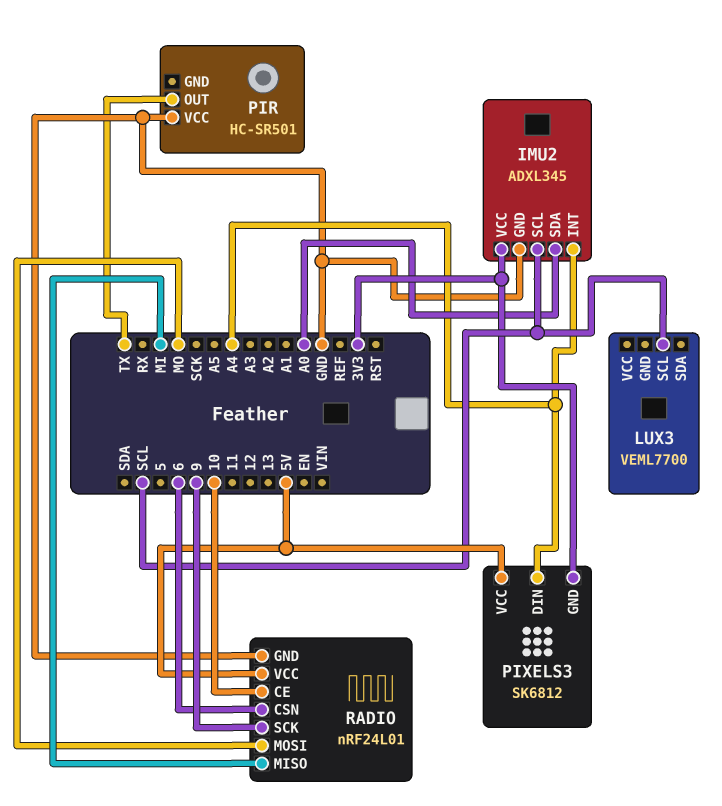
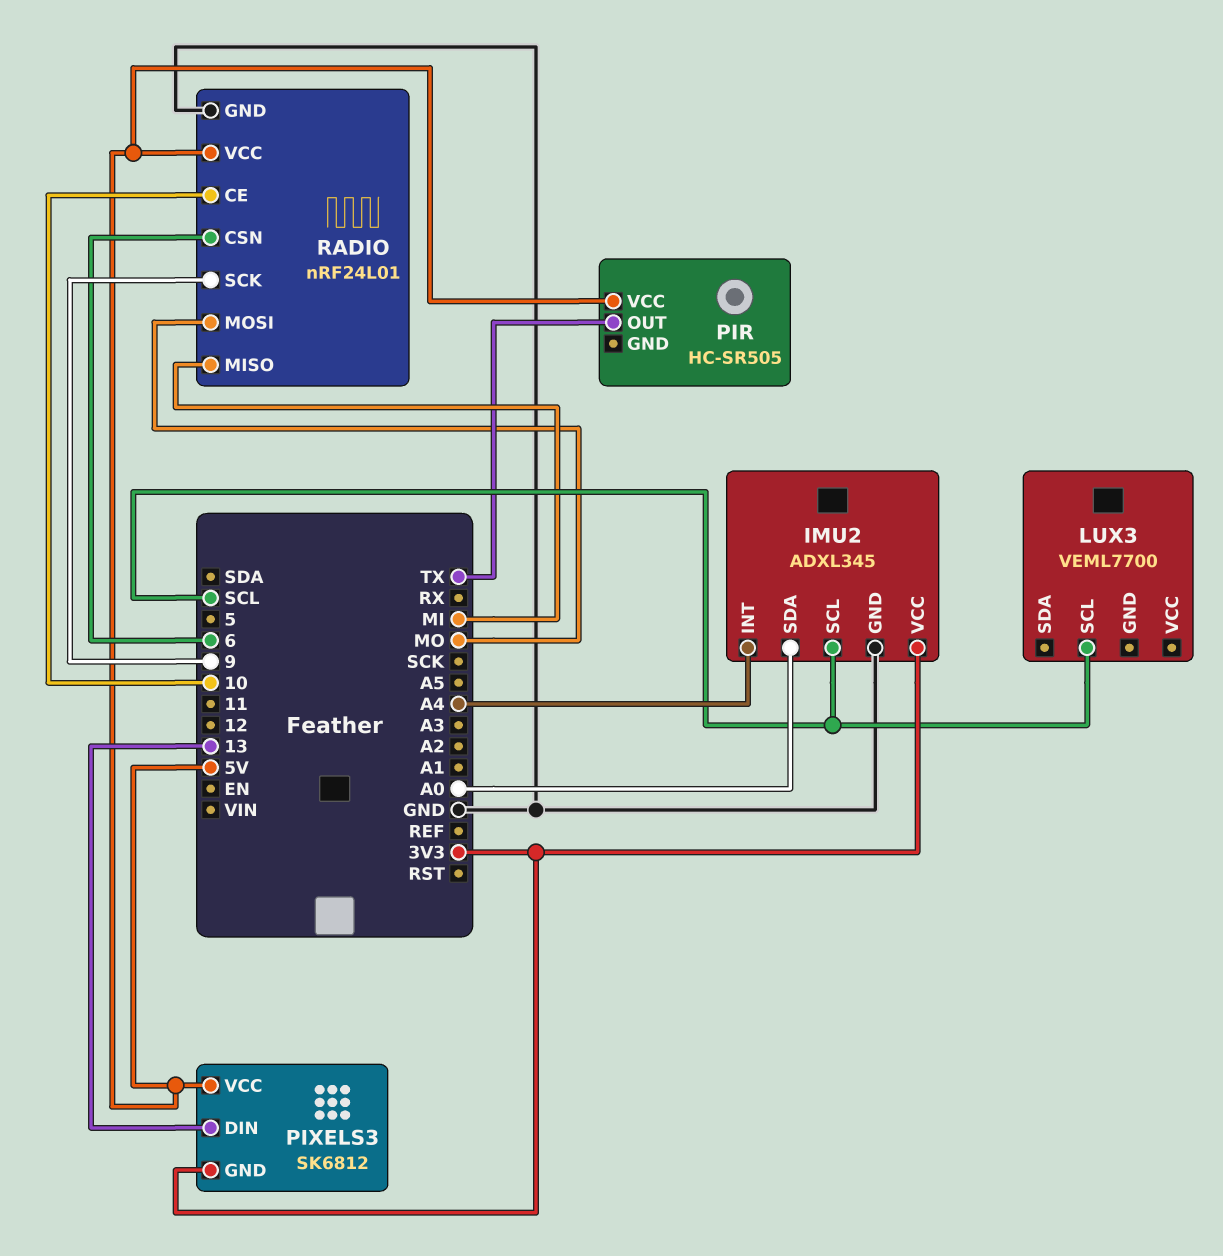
PIR: HC-SR501 -> HC-SR505
PIR pin VCC: GND -> 5V
PIXELS3 pin DIN: A4 -> 13

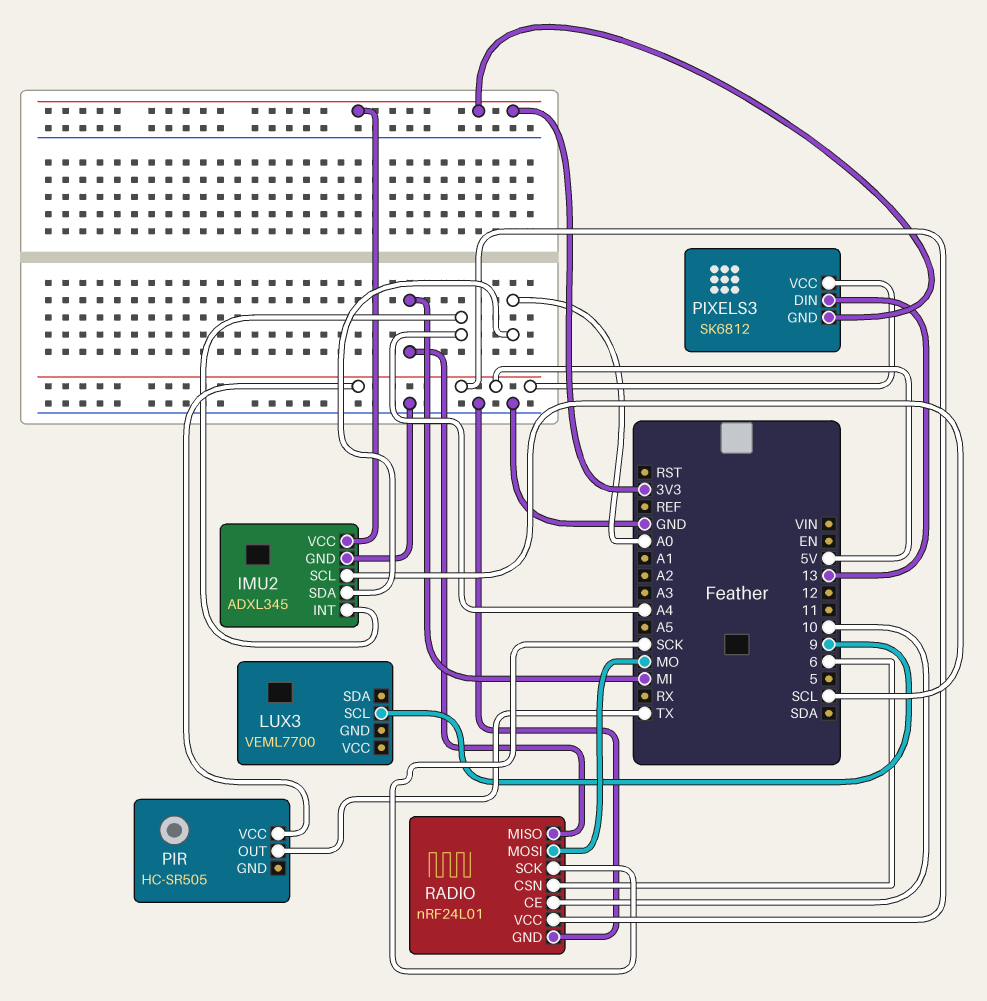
LUX3 pin SCL: SCL -> 9
RADIO pin SCK: 9 -> SCK

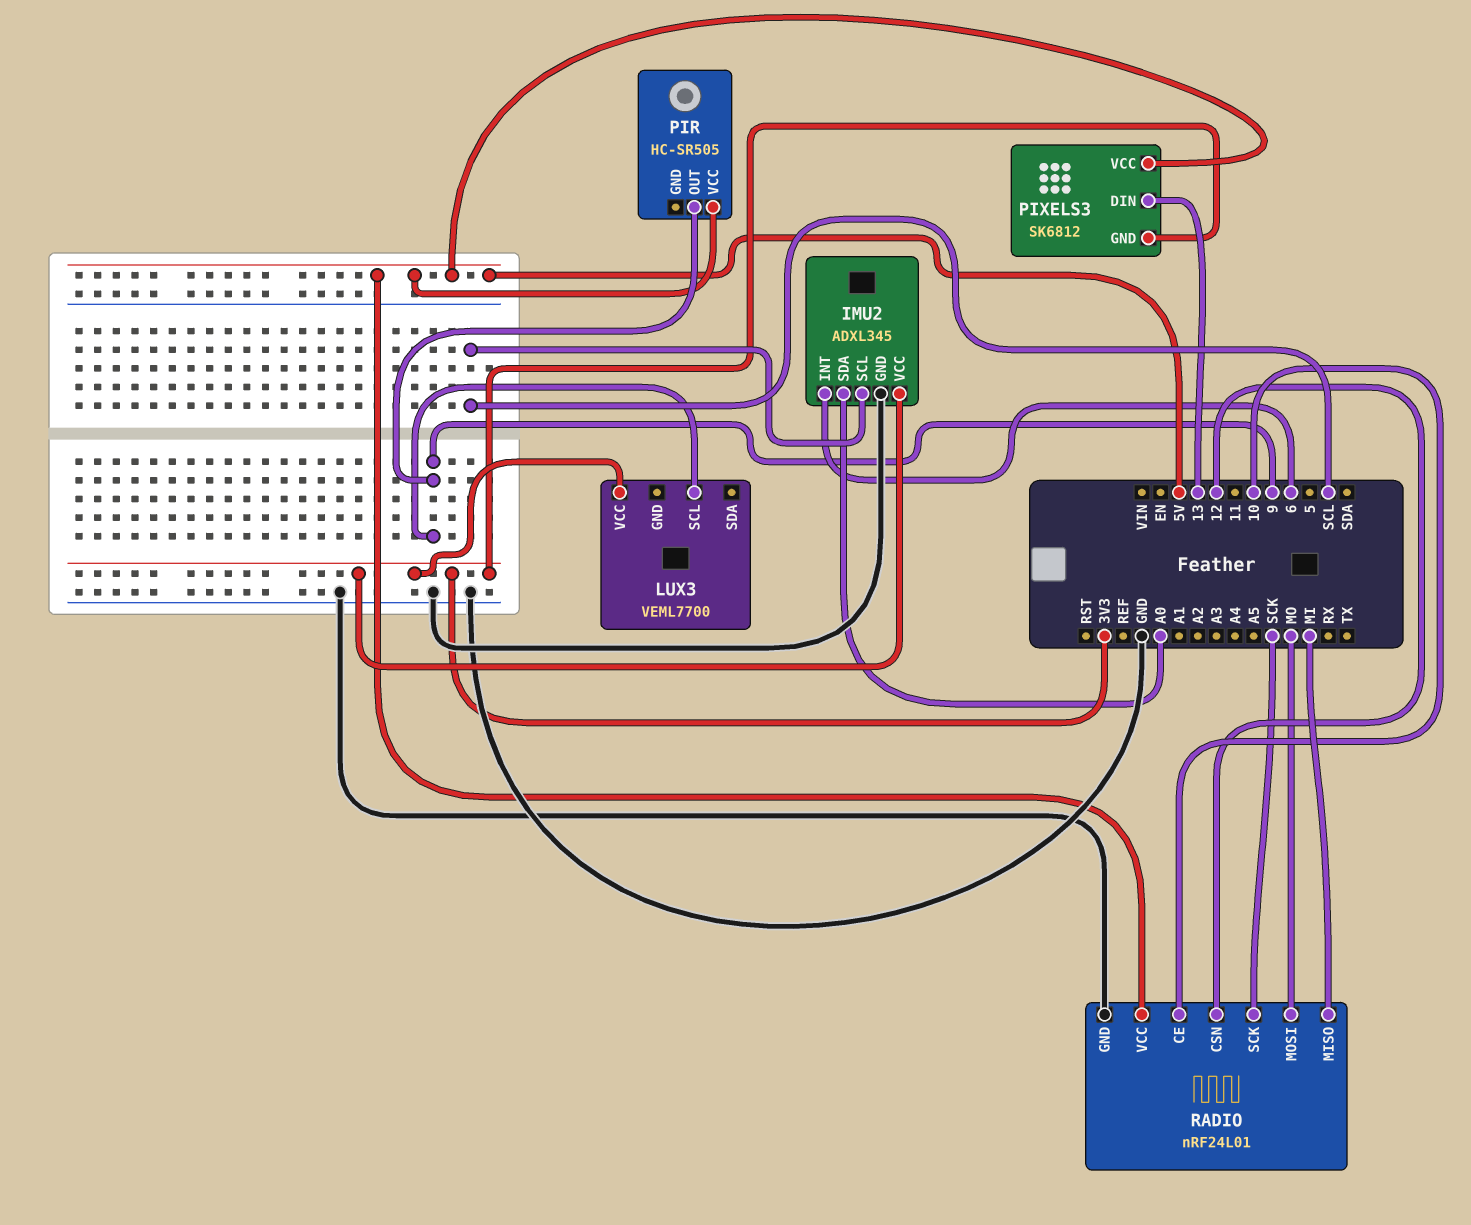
IMU2 pin INT: A4 -> 6
LUX3 pin VCC: none -> 3V3
PIR pin OUT: TX -> 9
RADIO pin CSN: 6 -> 12

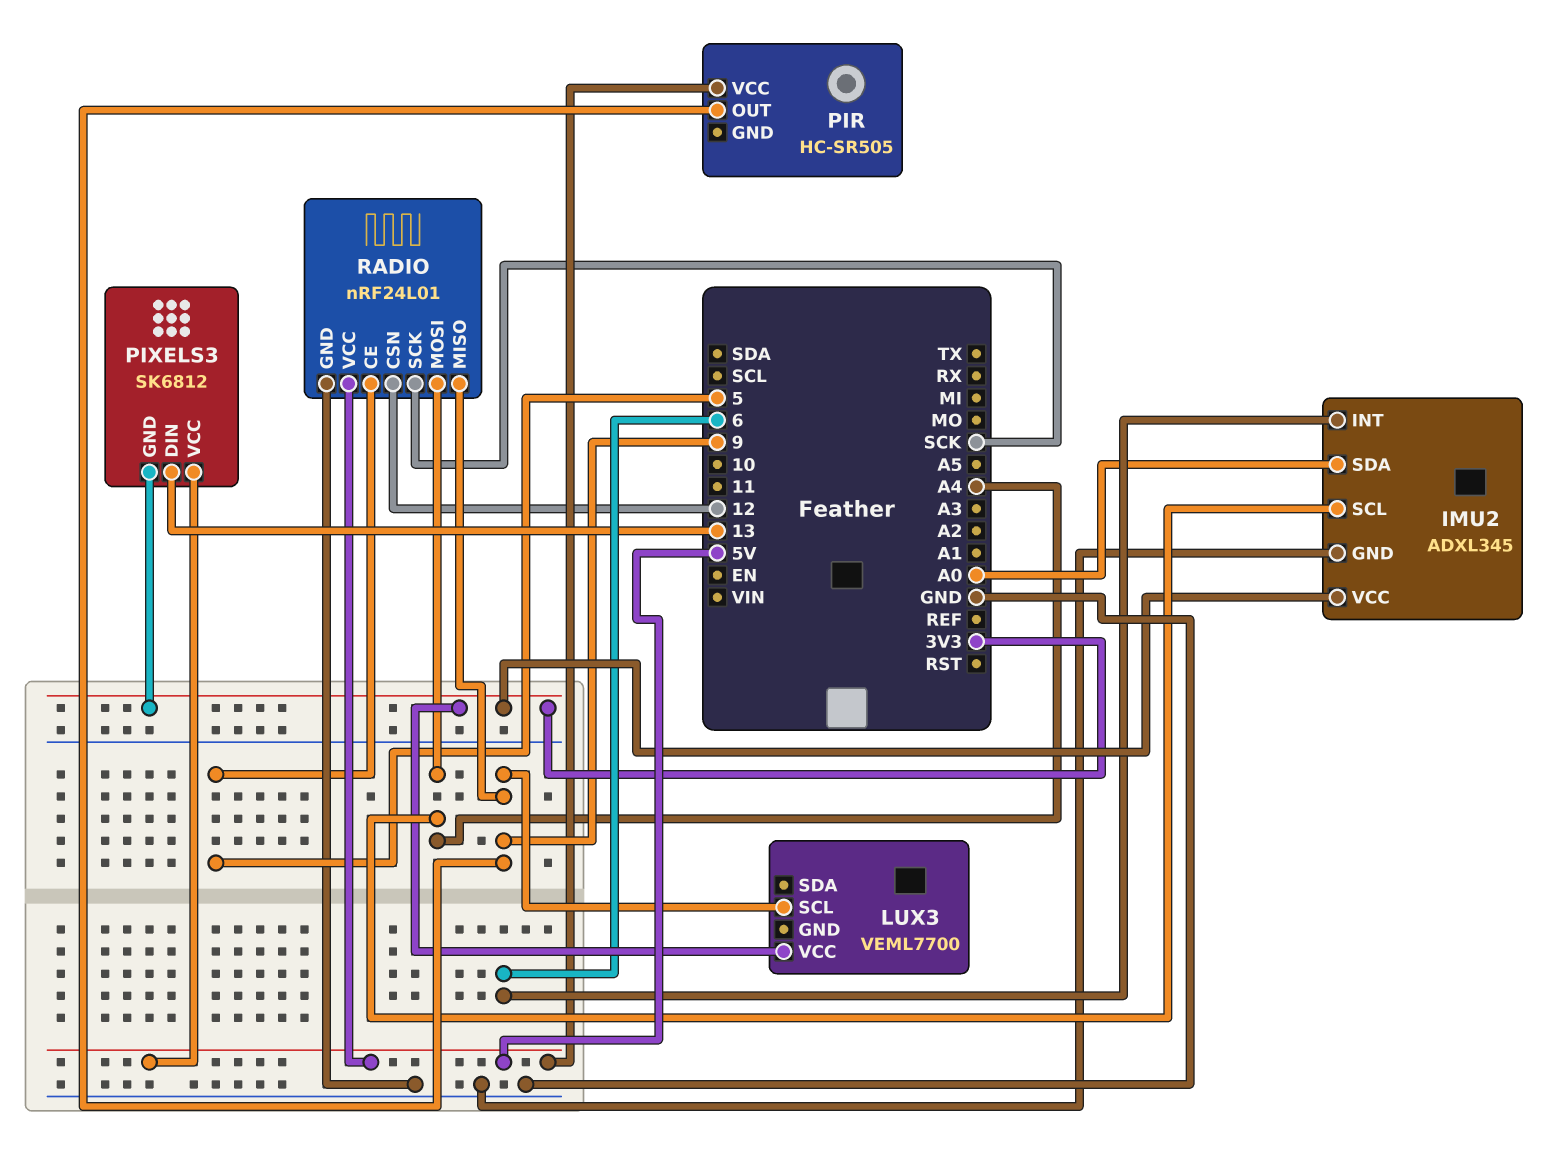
IMU2 pin SCL: SCL -> A4
RADIO pin CE: 10 -> 5
RADIO pin MISO: MI -> 9
RADIO pin MOSI: MO -> A4

